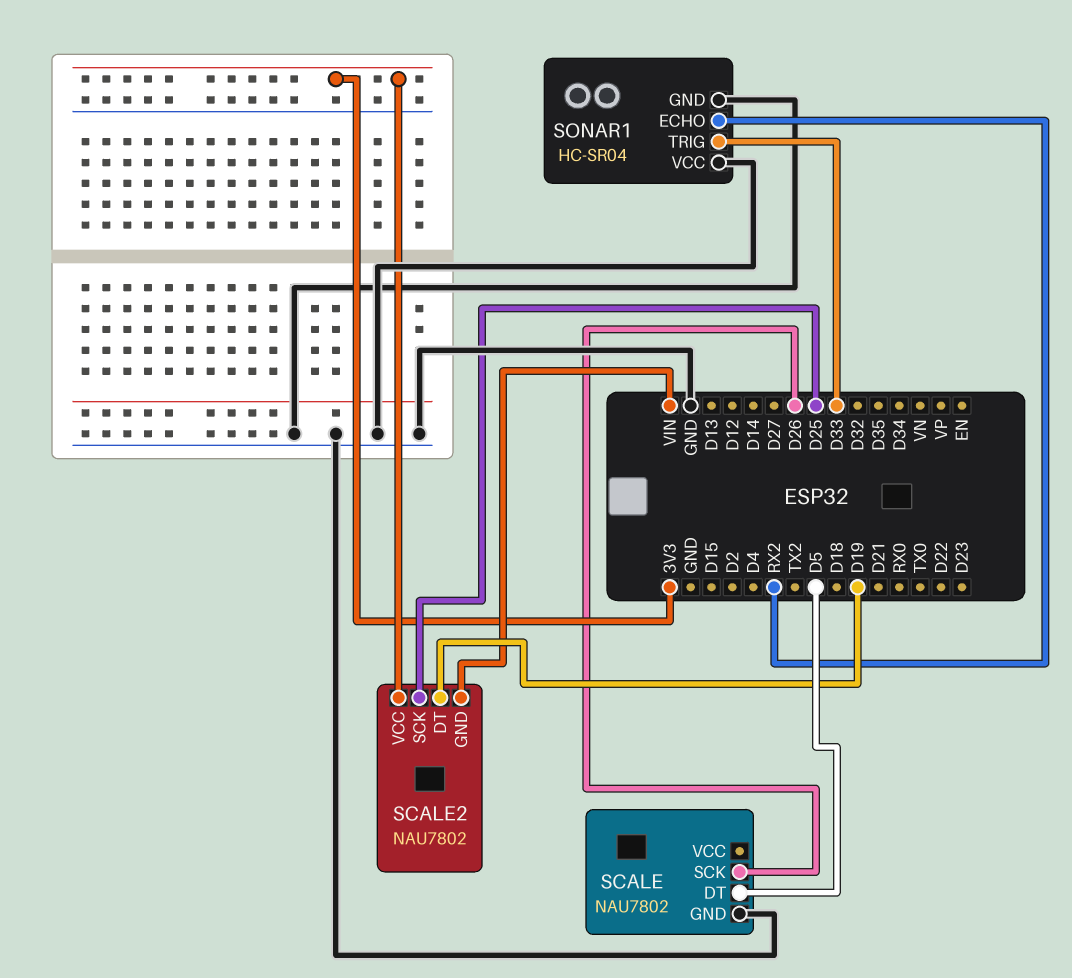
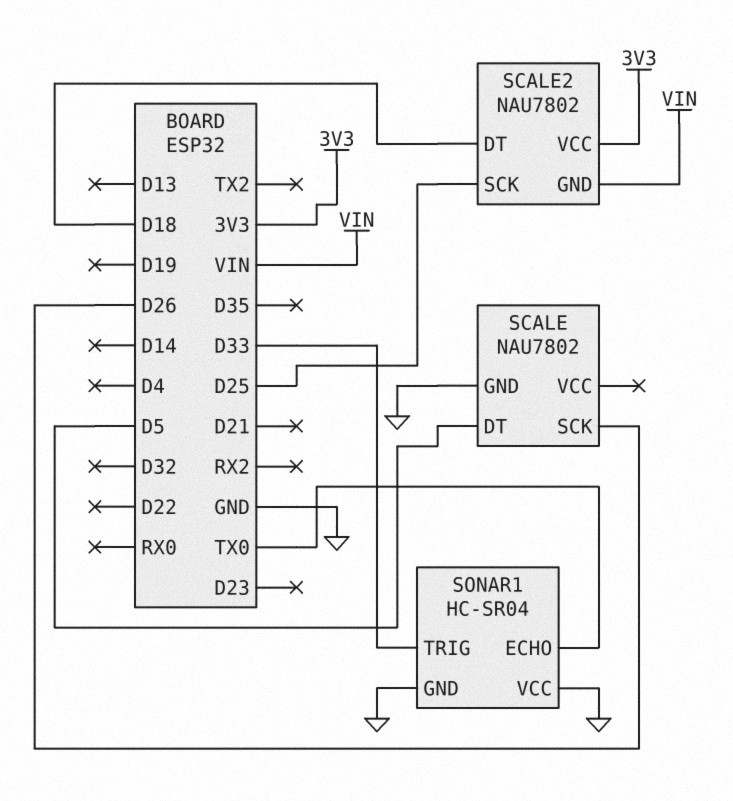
SCALE2 pin DT: D19 -> D18
SONAR1 pin ECHO: RX2 -> TX0

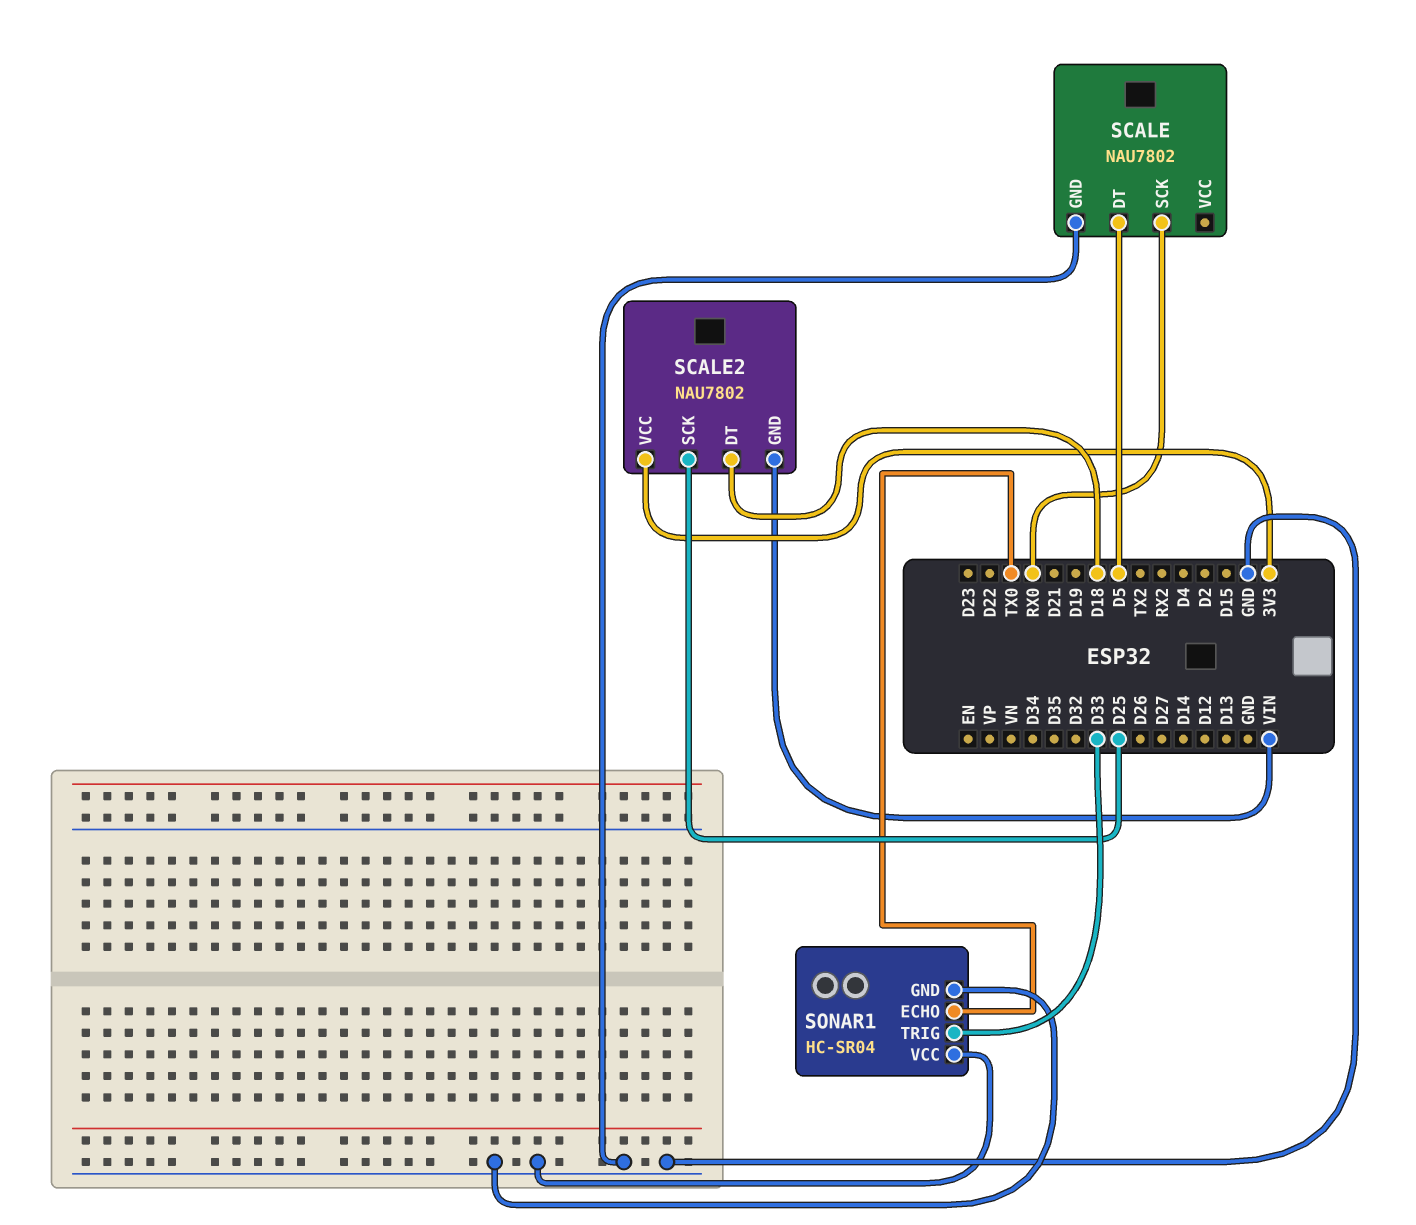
SCALE pin SCK: D26 -> RX0

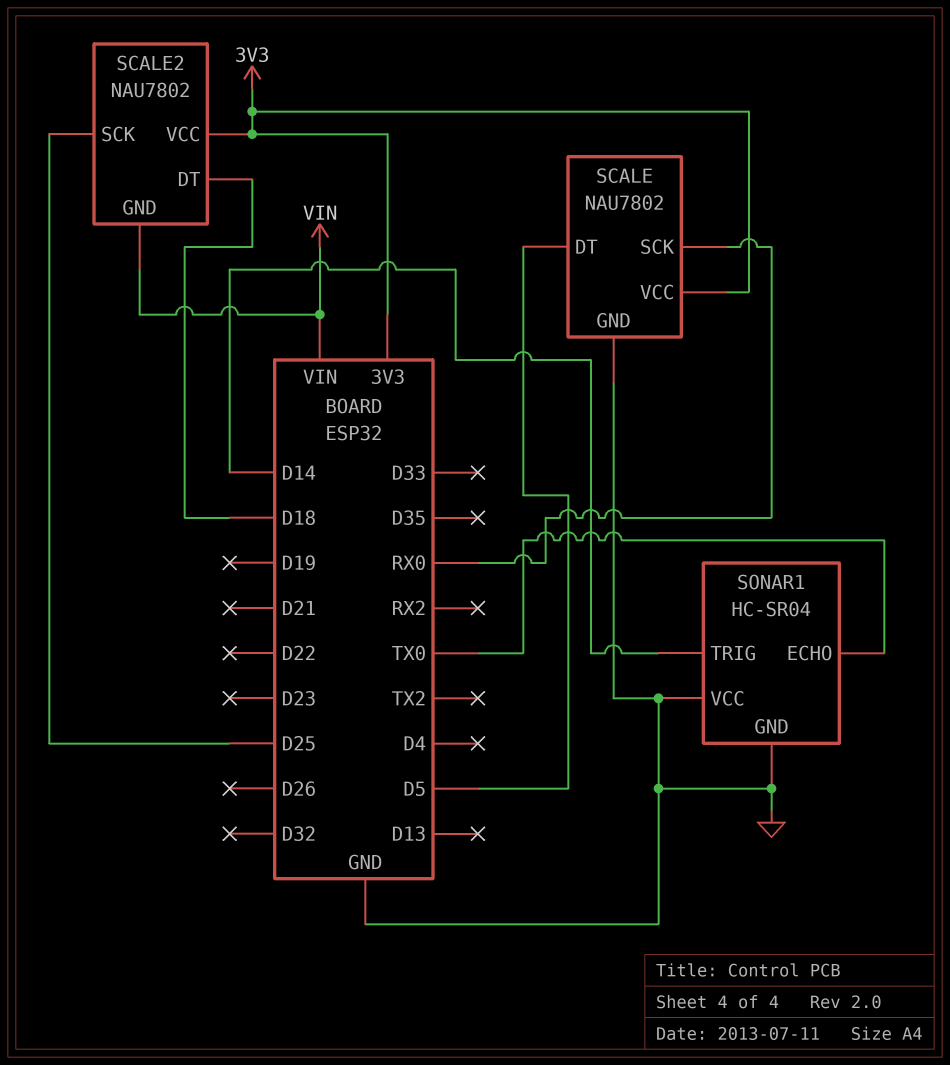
SCALE pin VCC: none -> 3V3
SONAR1 pin TRIG: D33 -> D14

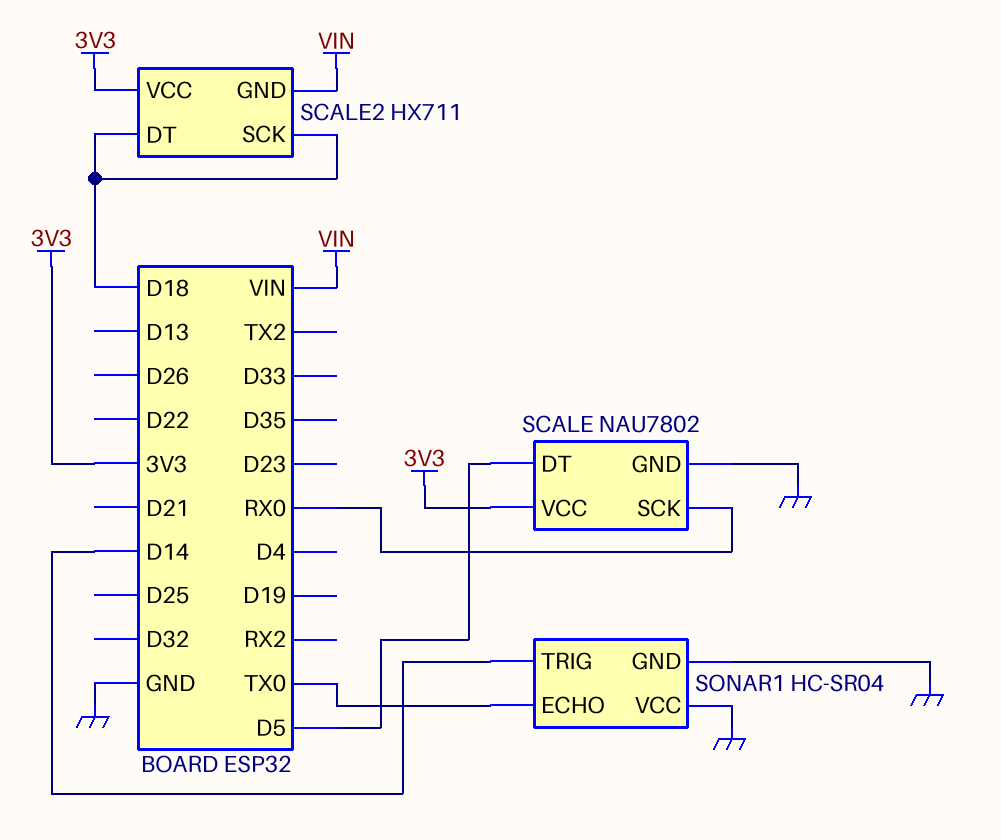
SCALE2: NAU7802 -> HX711
SCALE2 pin SCK: D25 -> D18

